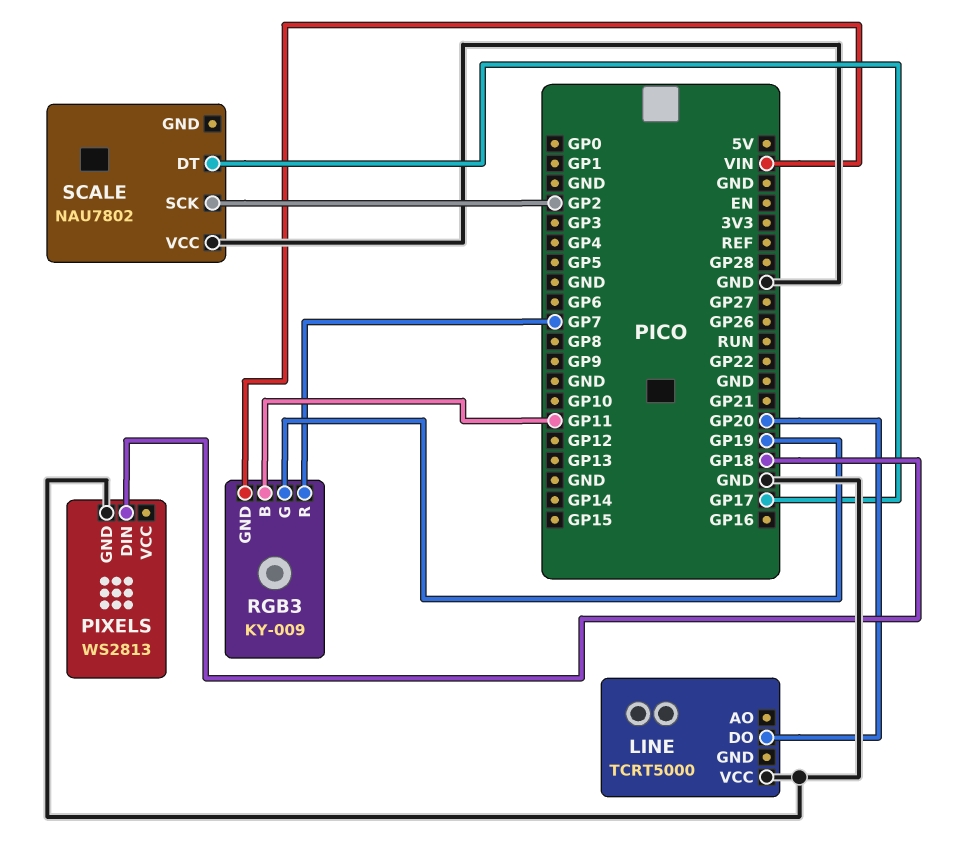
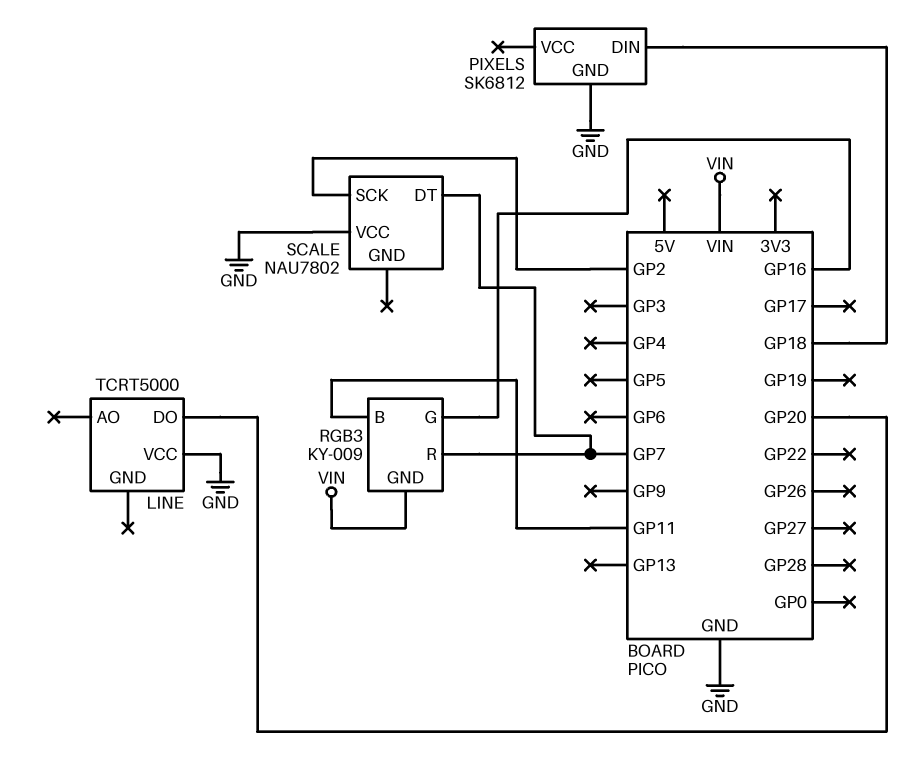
PIXELS: WS2813 -> SK6812
RGB3 pin G: GP19 -> GP16
SCALE pin DT: GP17 -> GP7

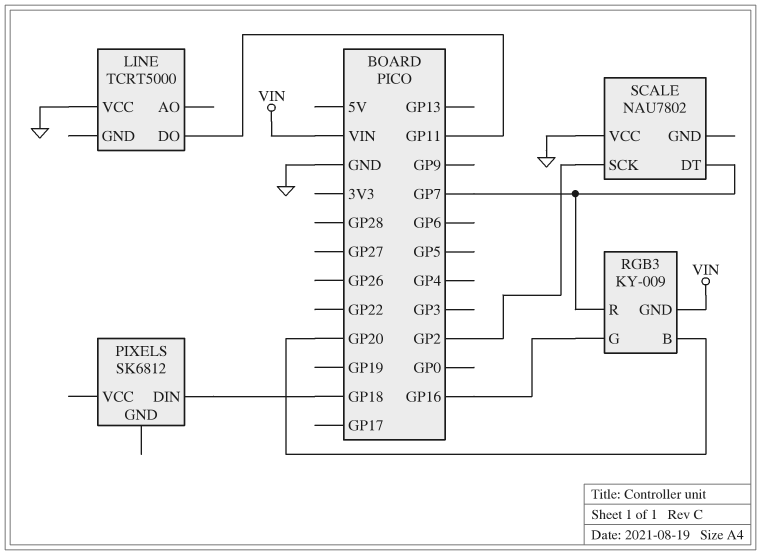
LINE pin DO: GP20 -> GP11
PIXELS pin GND: GND -> none
RGB3 pin B: GP11 -> GP20

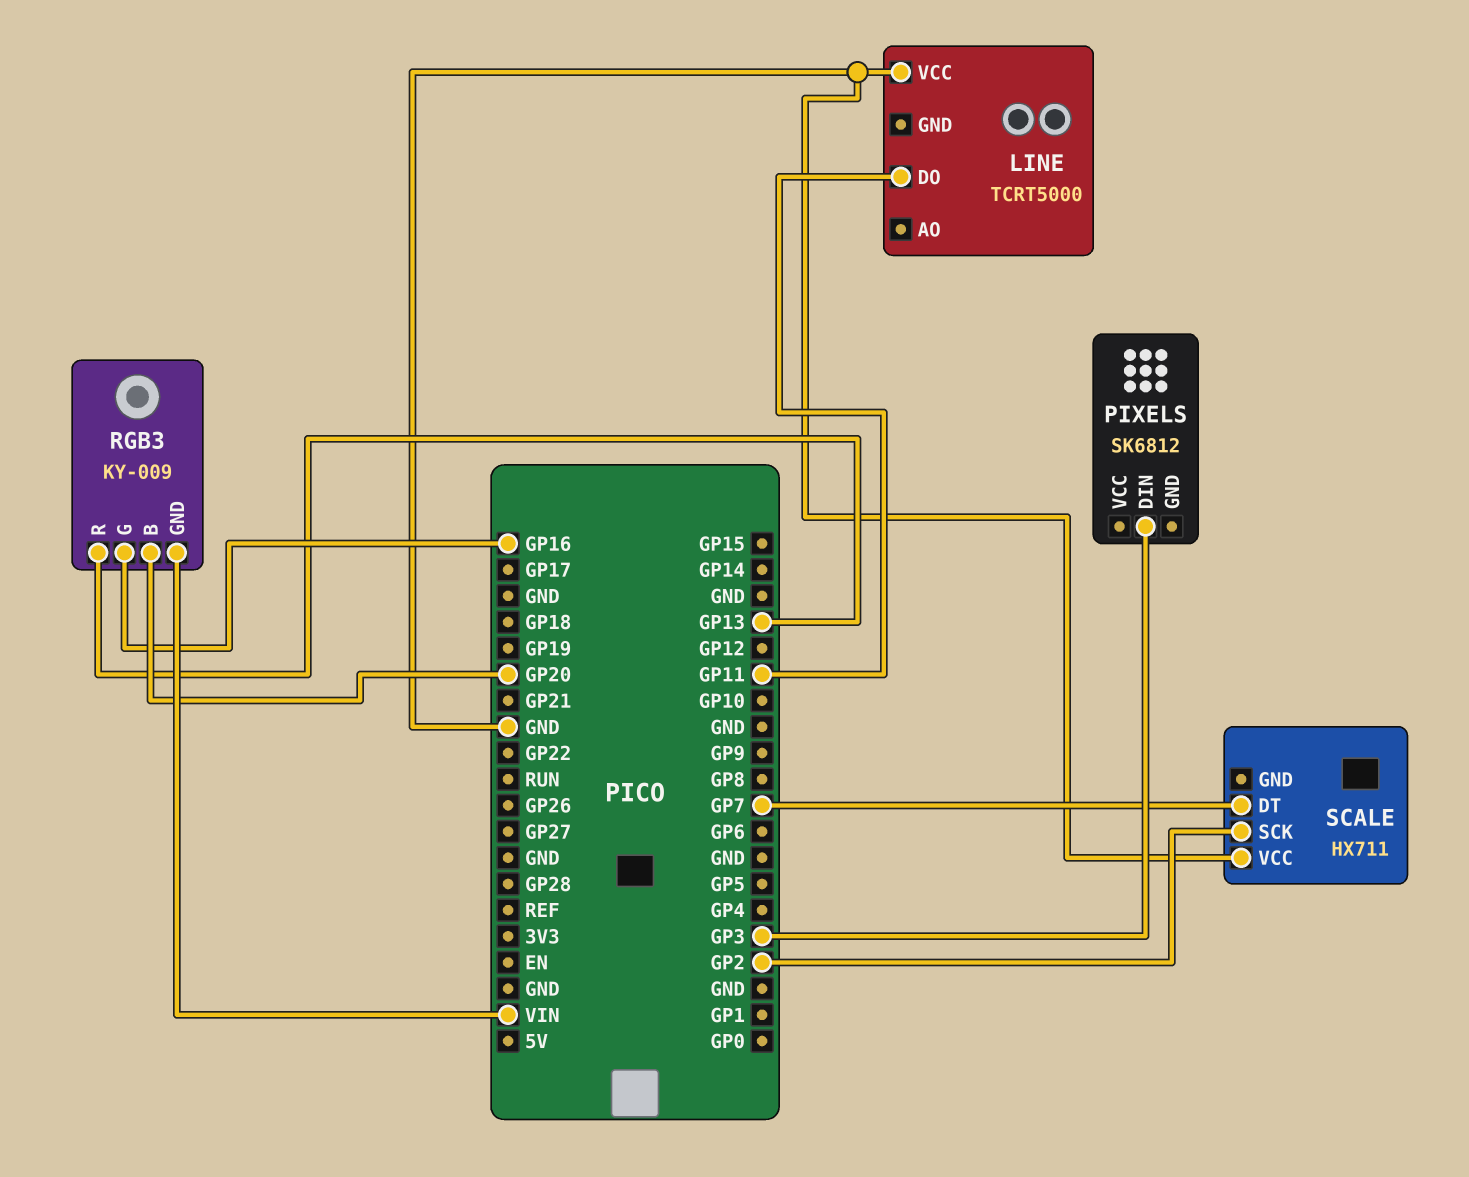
PIXELS pin DIN: GP18 -> GP3
RGB3 pin R: GP7 -> GP13
SCALE: NAU7802 -> HX711

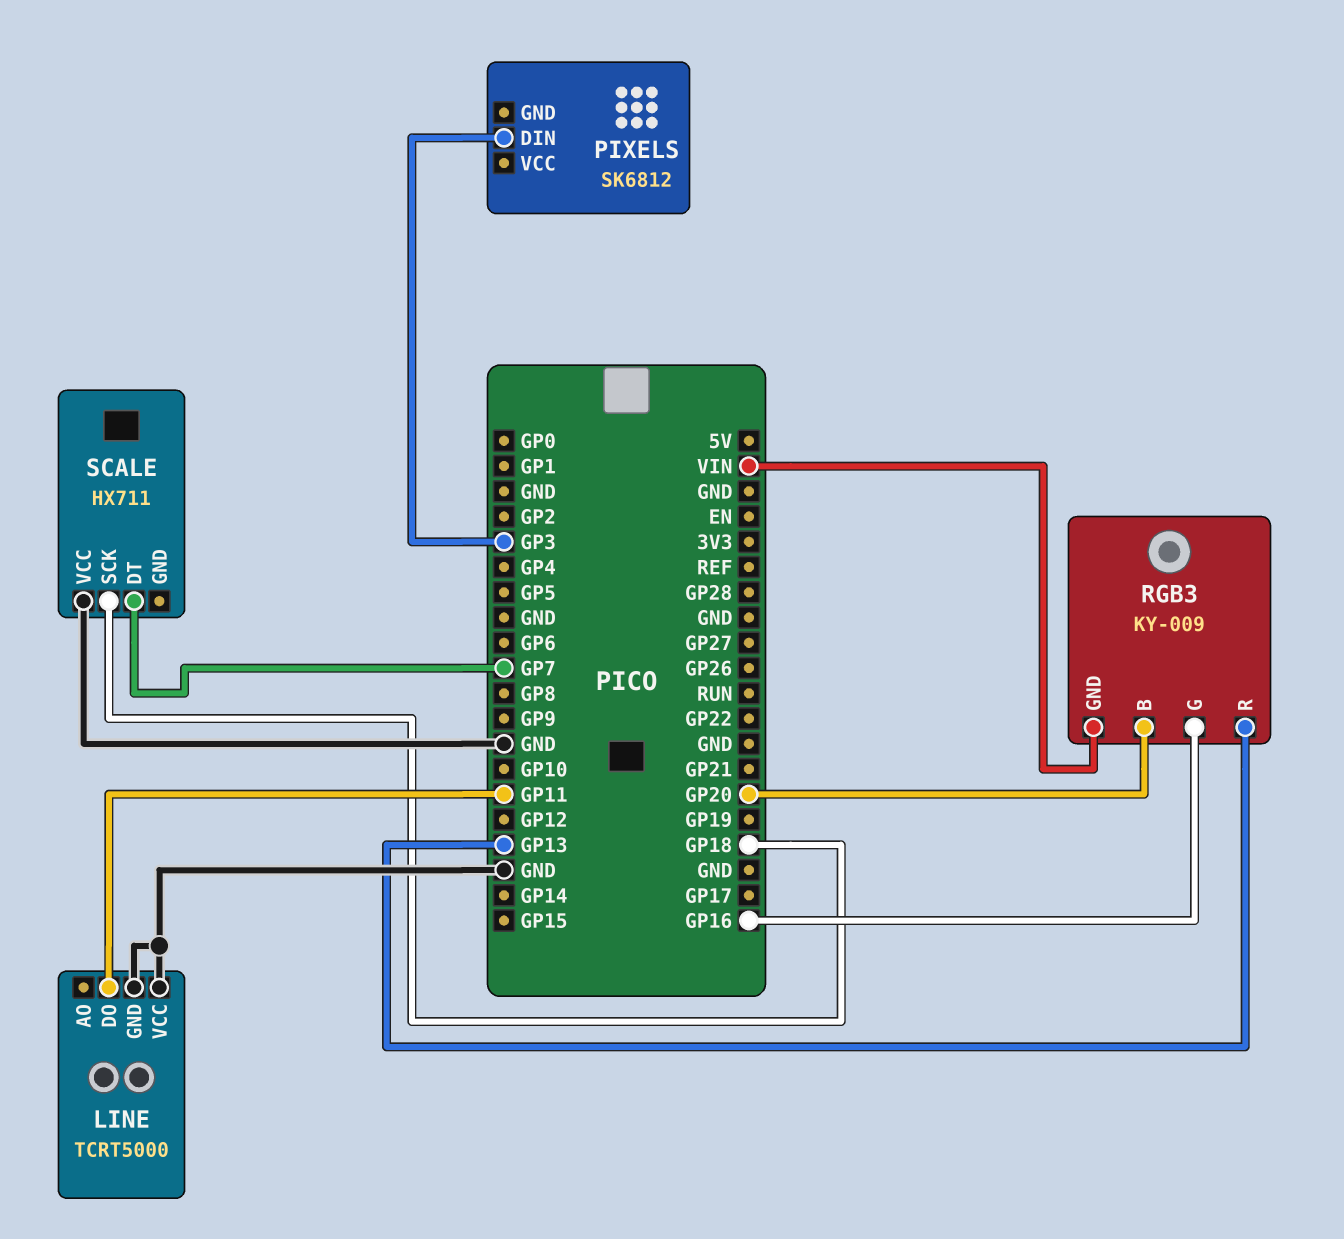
LINE pin GND: none -> GND
SCALE pin SCK: GP2 -> GP18

